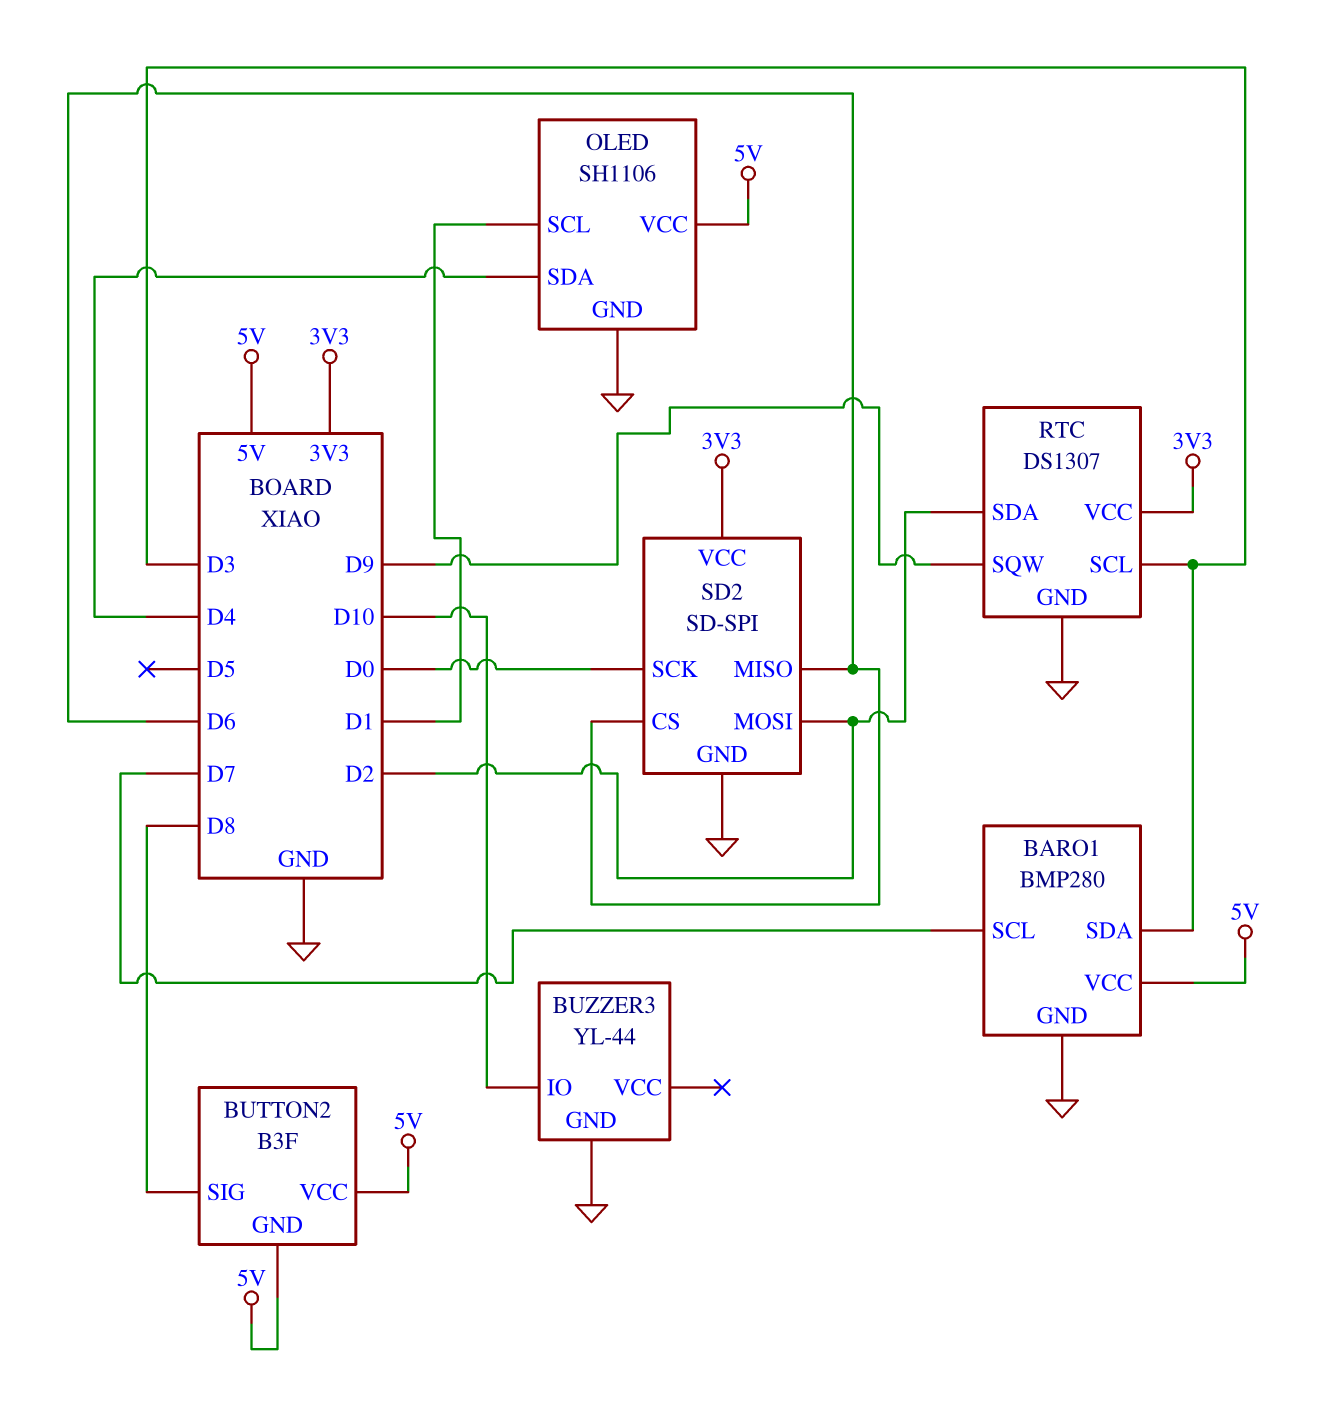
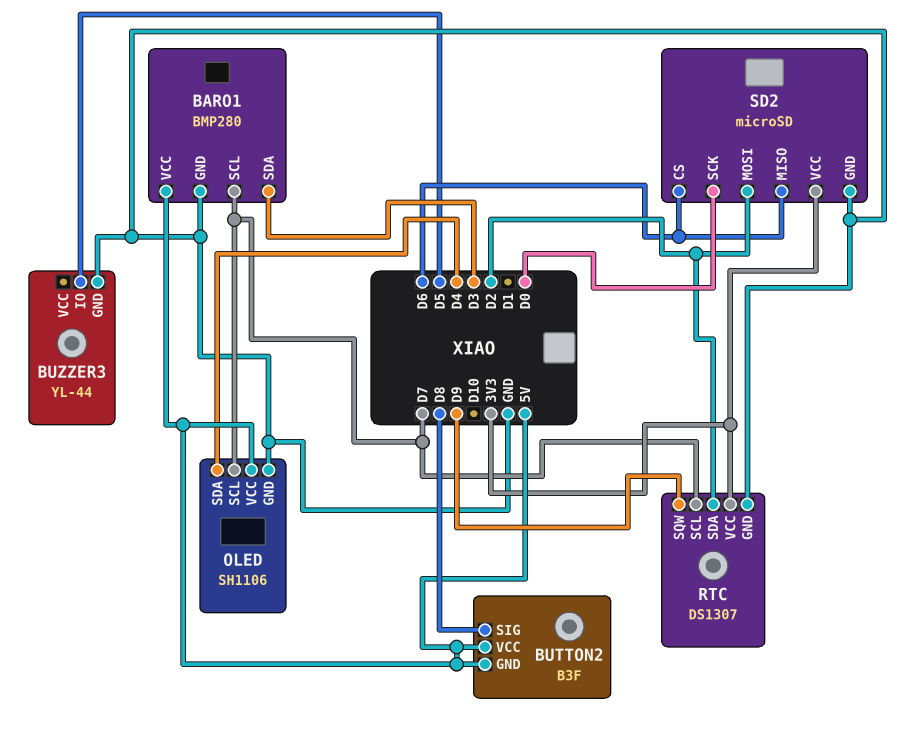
BUZZER3 pin IO: D10 -> D5
OLED pin SCL: D1 -> D7
RTC pin SCL: D3 -> D7
SD2: SD-SPI -> microSD

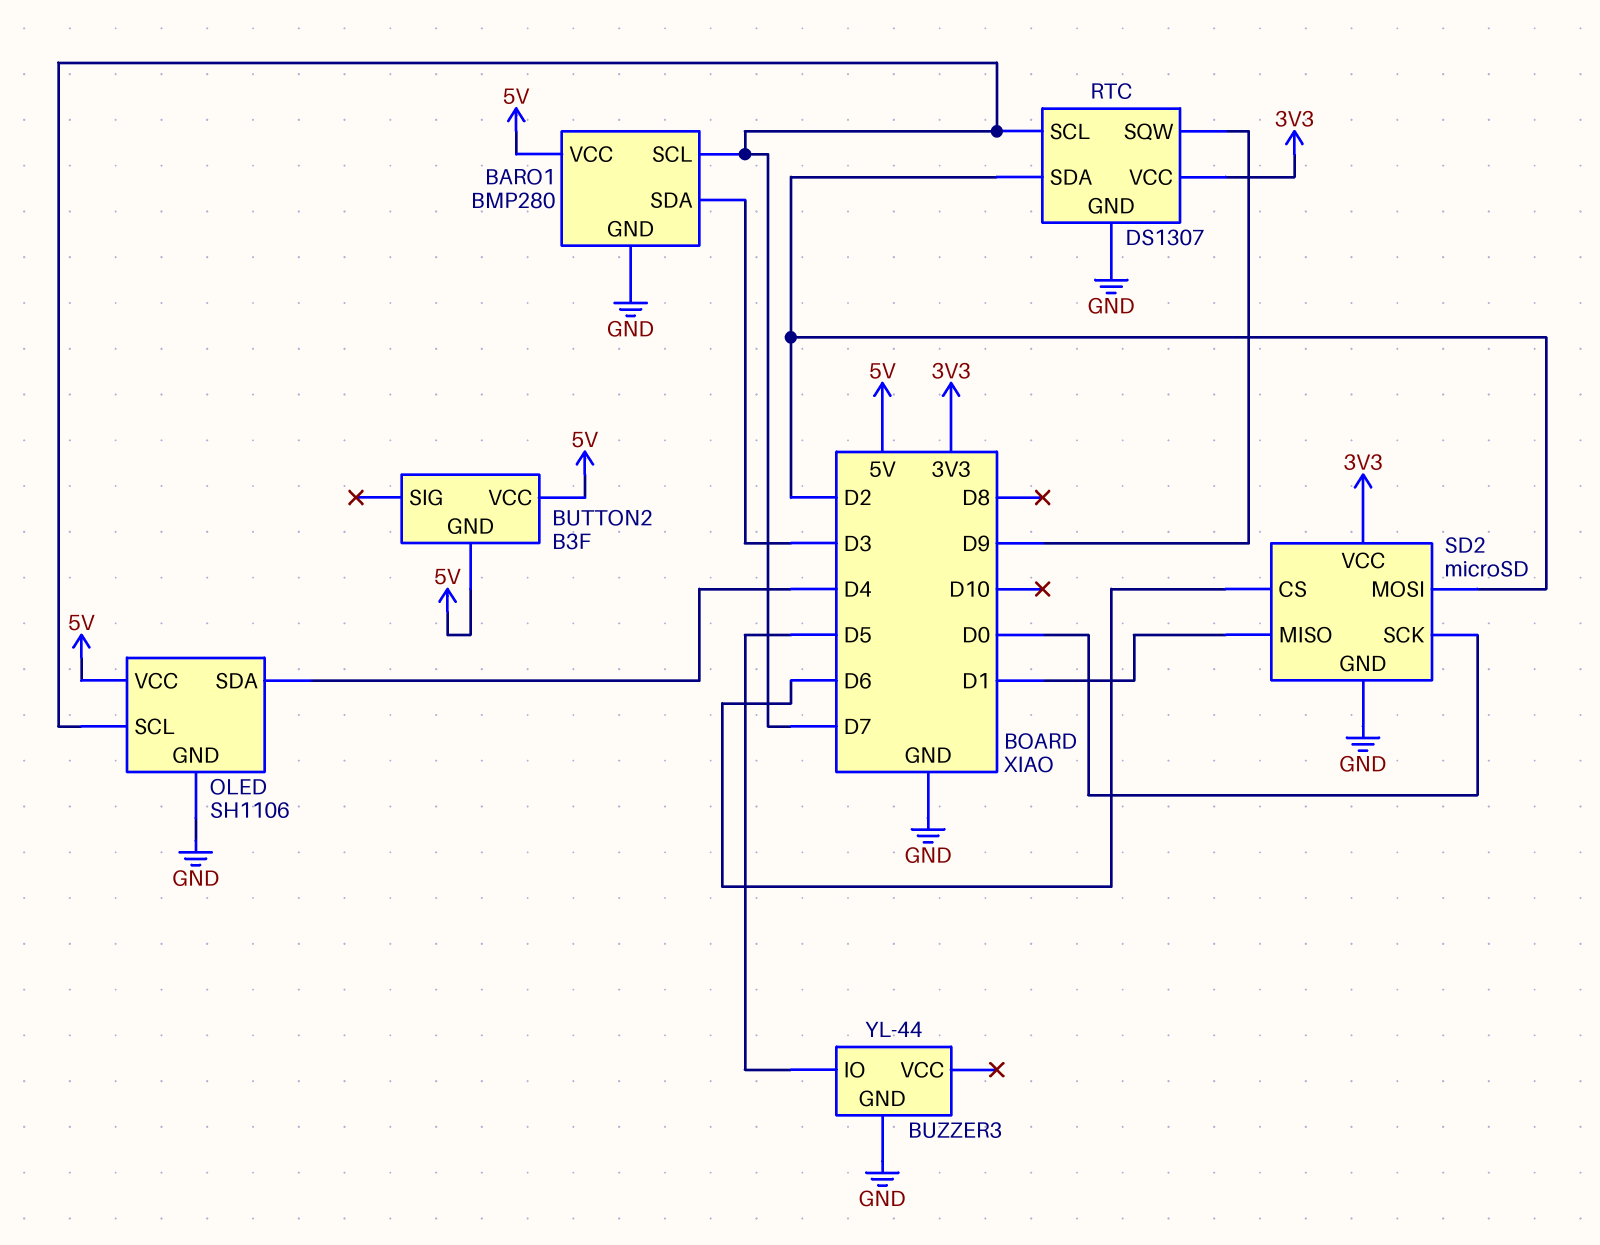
BUTTON2 pin SIG: D8 -> none
SD2 pin MISO: D6 -> D1

